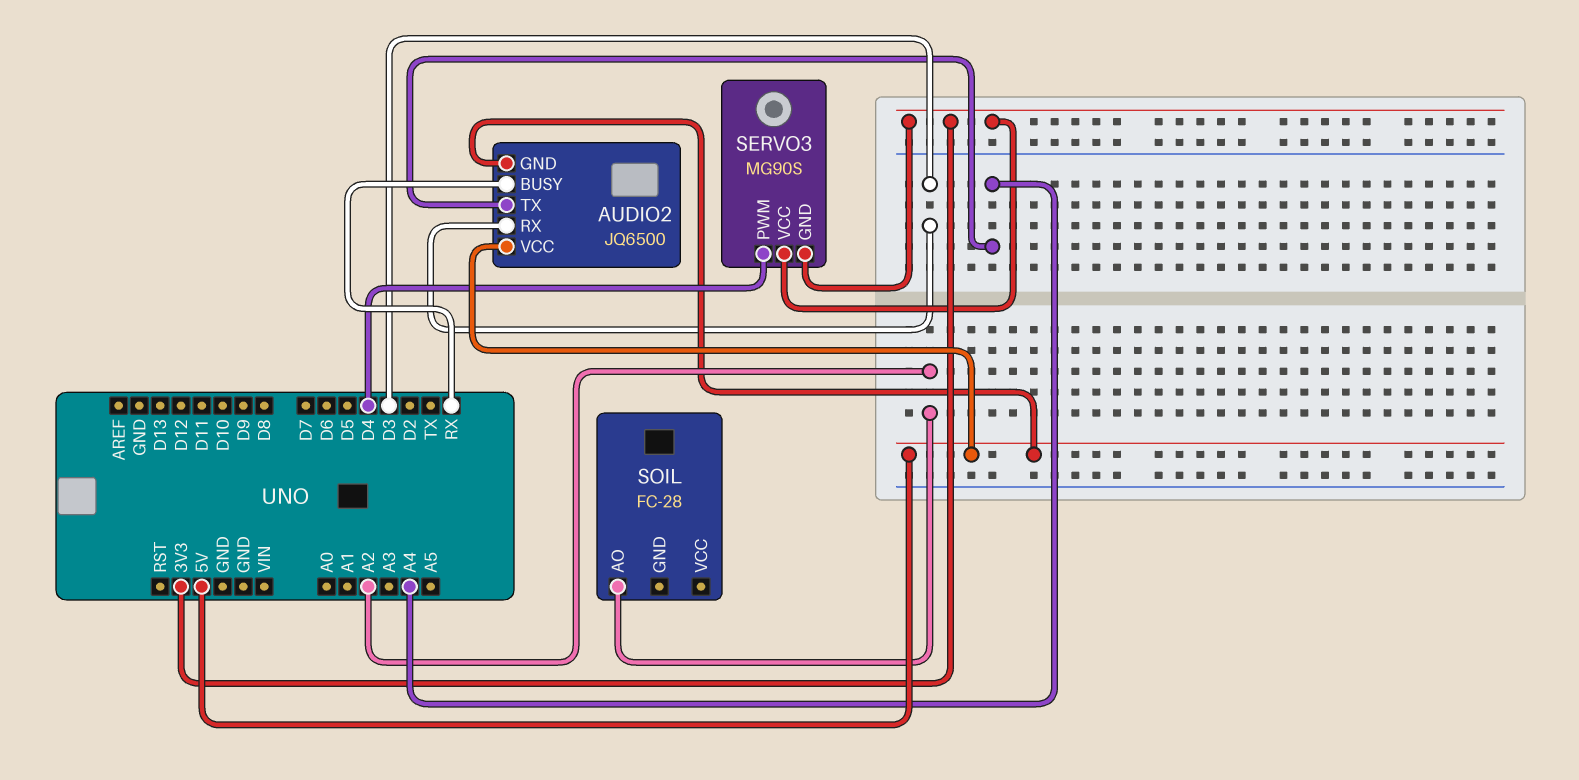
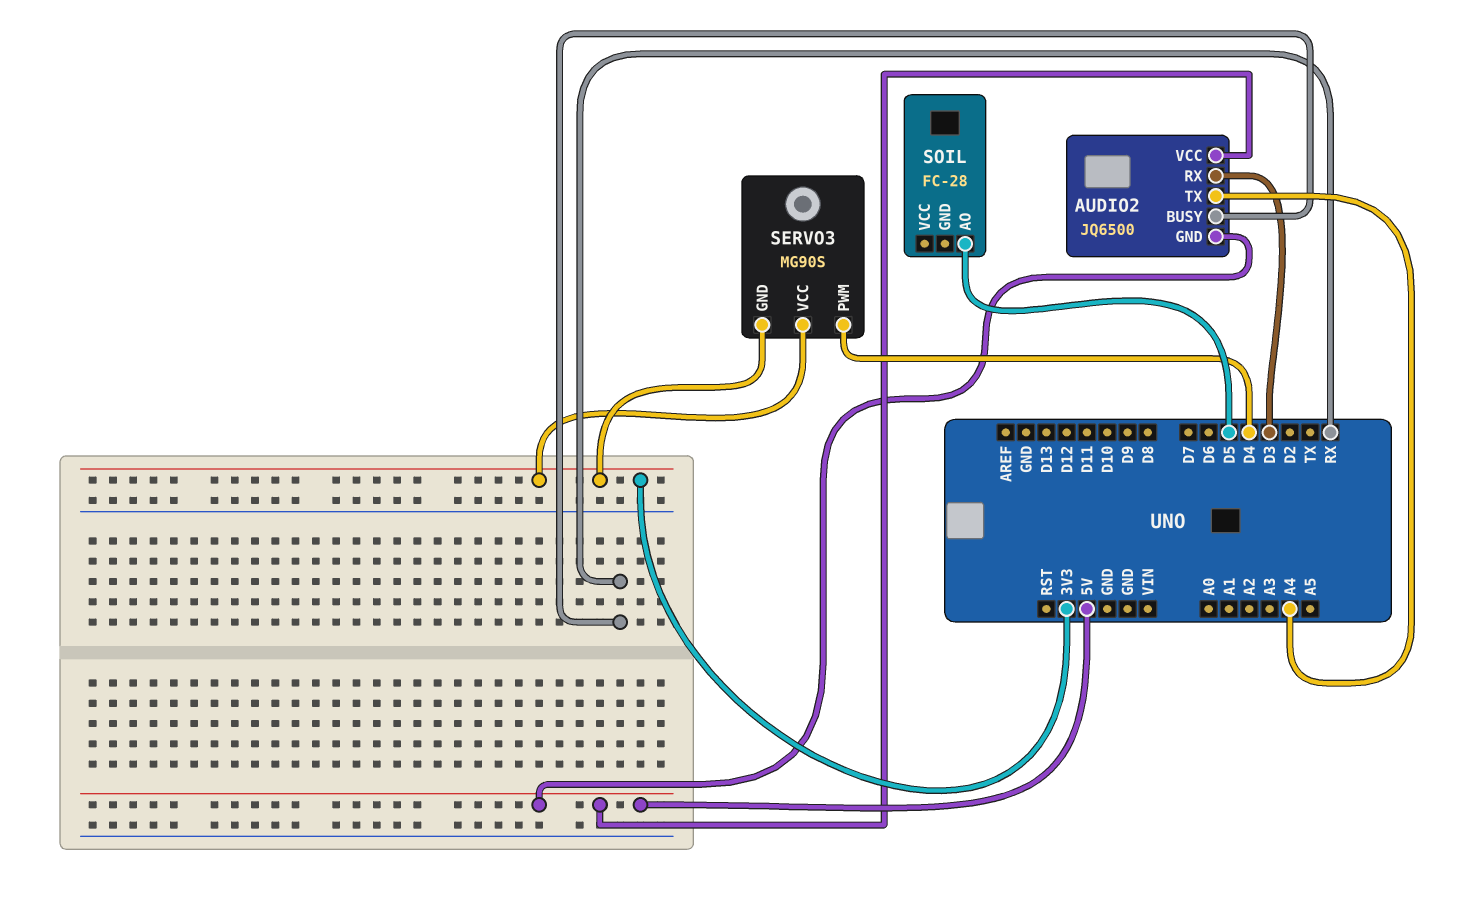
SOIL pin AO: A2 -> D5

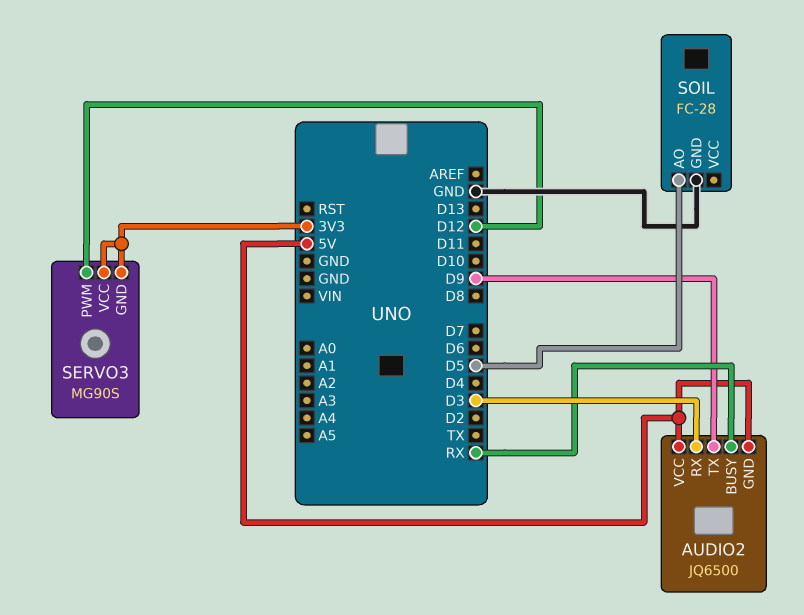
AUDIO2 pin TX: A4 -> D9
SERVO3 pin PWM: D4 -> D12
SOIL pin GND: none -> GND

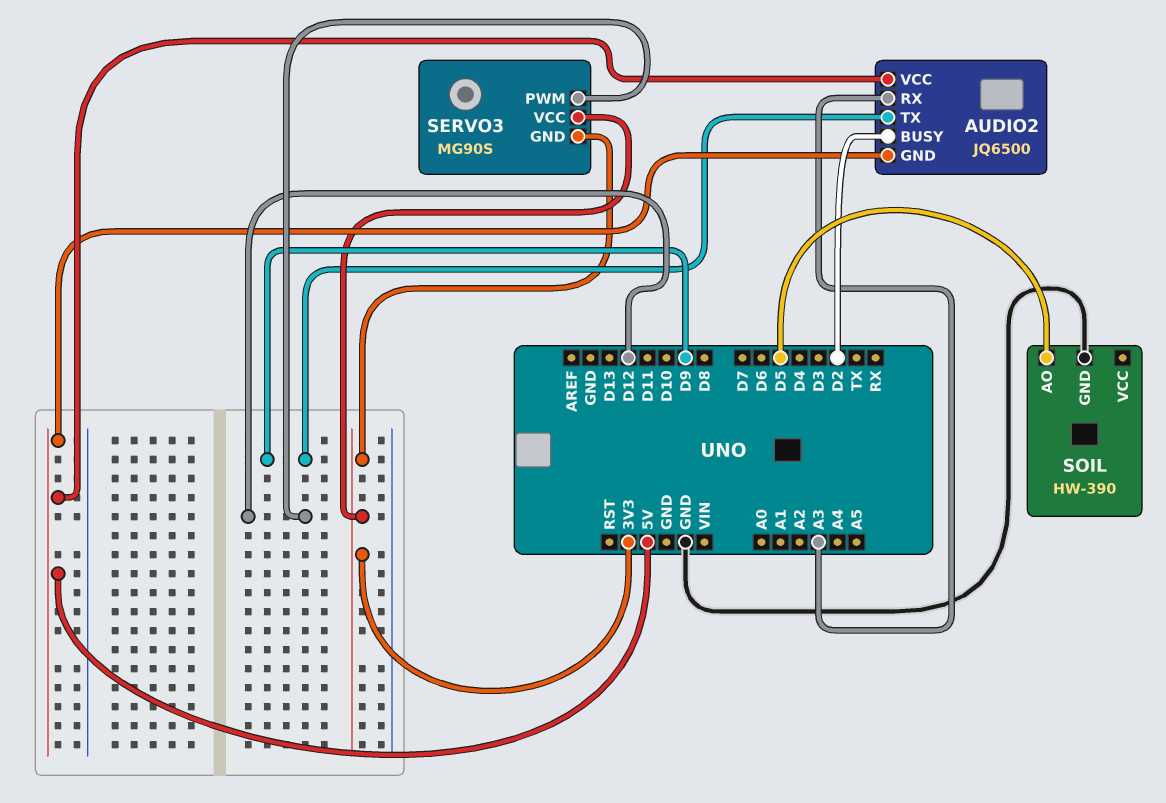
AUDIO2 pin BUSY: RX -> D2
AUDIO2 pin RX: D3 -> A3
SOIL: FC-28 -> HW-390

